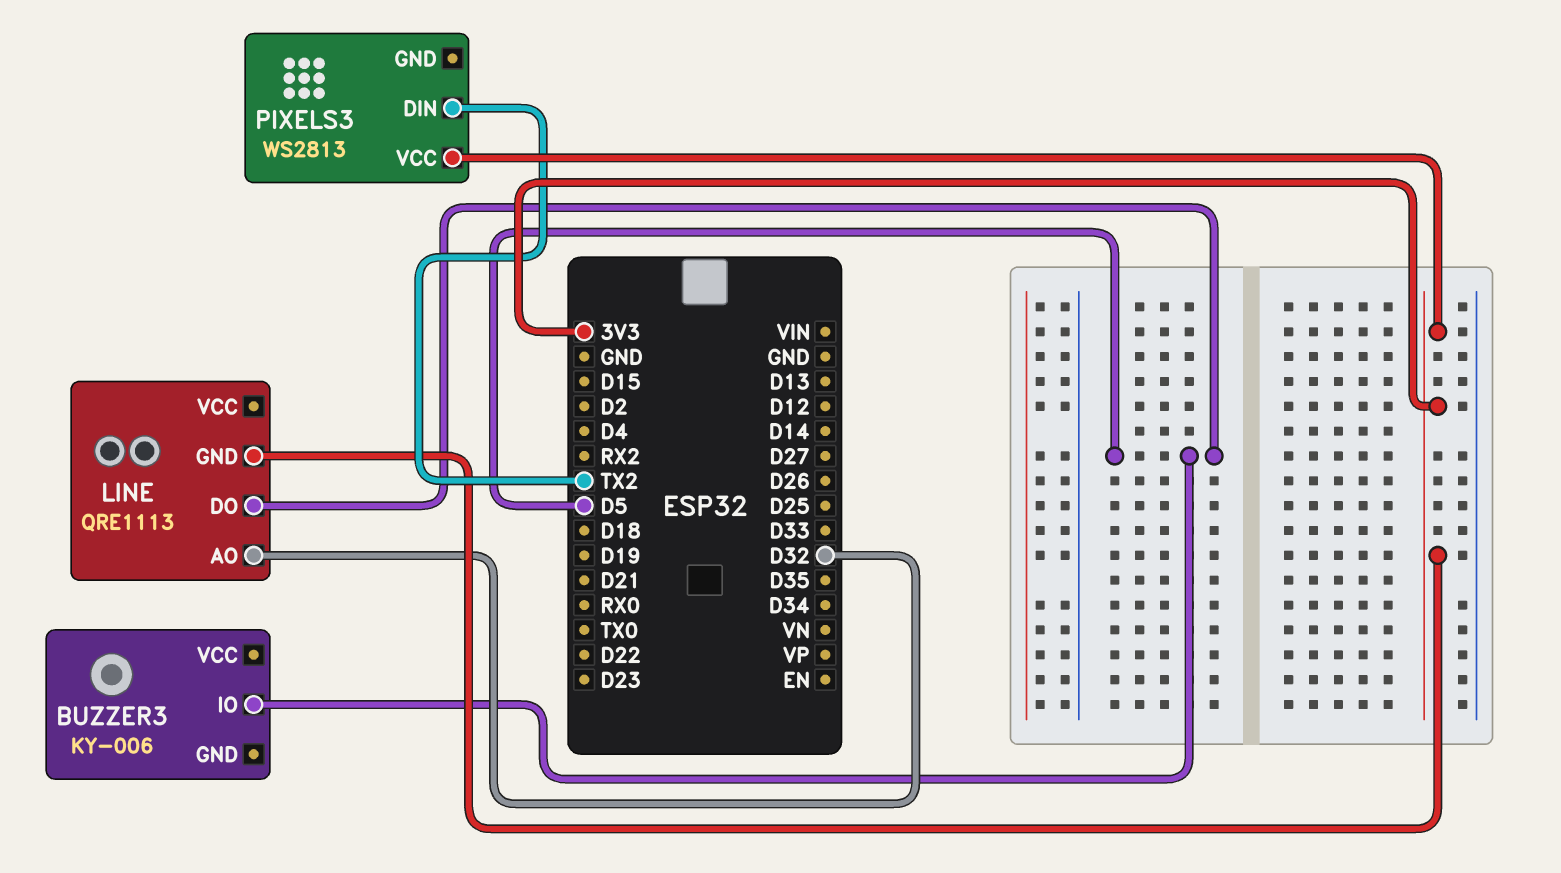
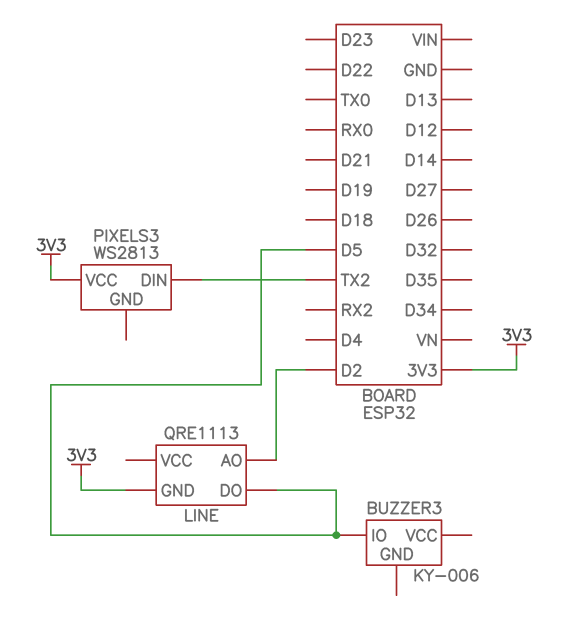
LINE pin AO: D32 -> D2

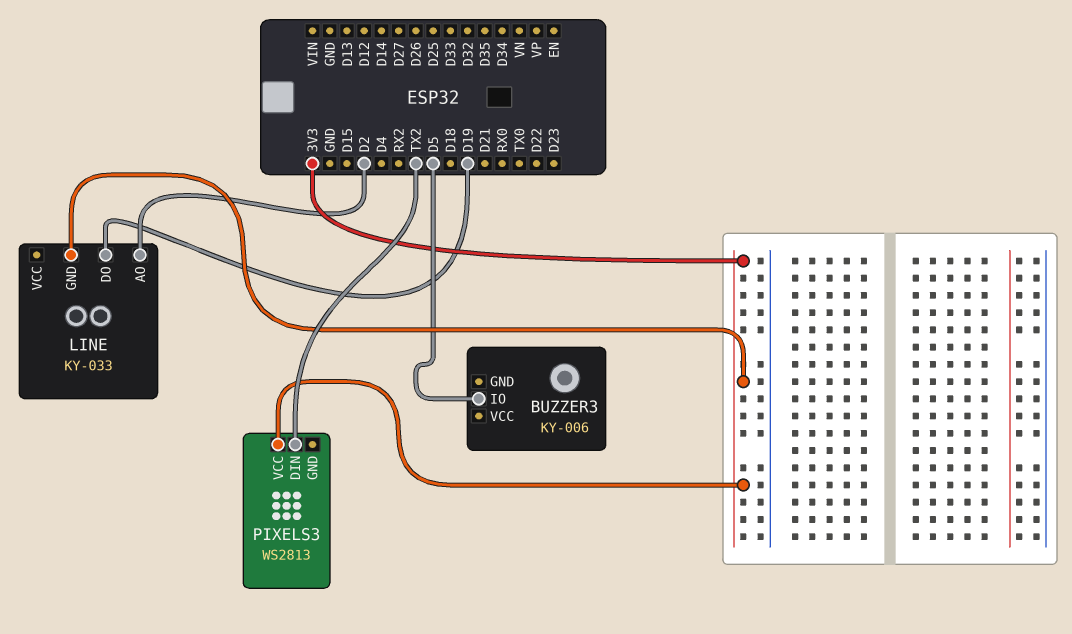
LINE: QRE1113 -> KY-033
LINE pin DO: D5 -> D19

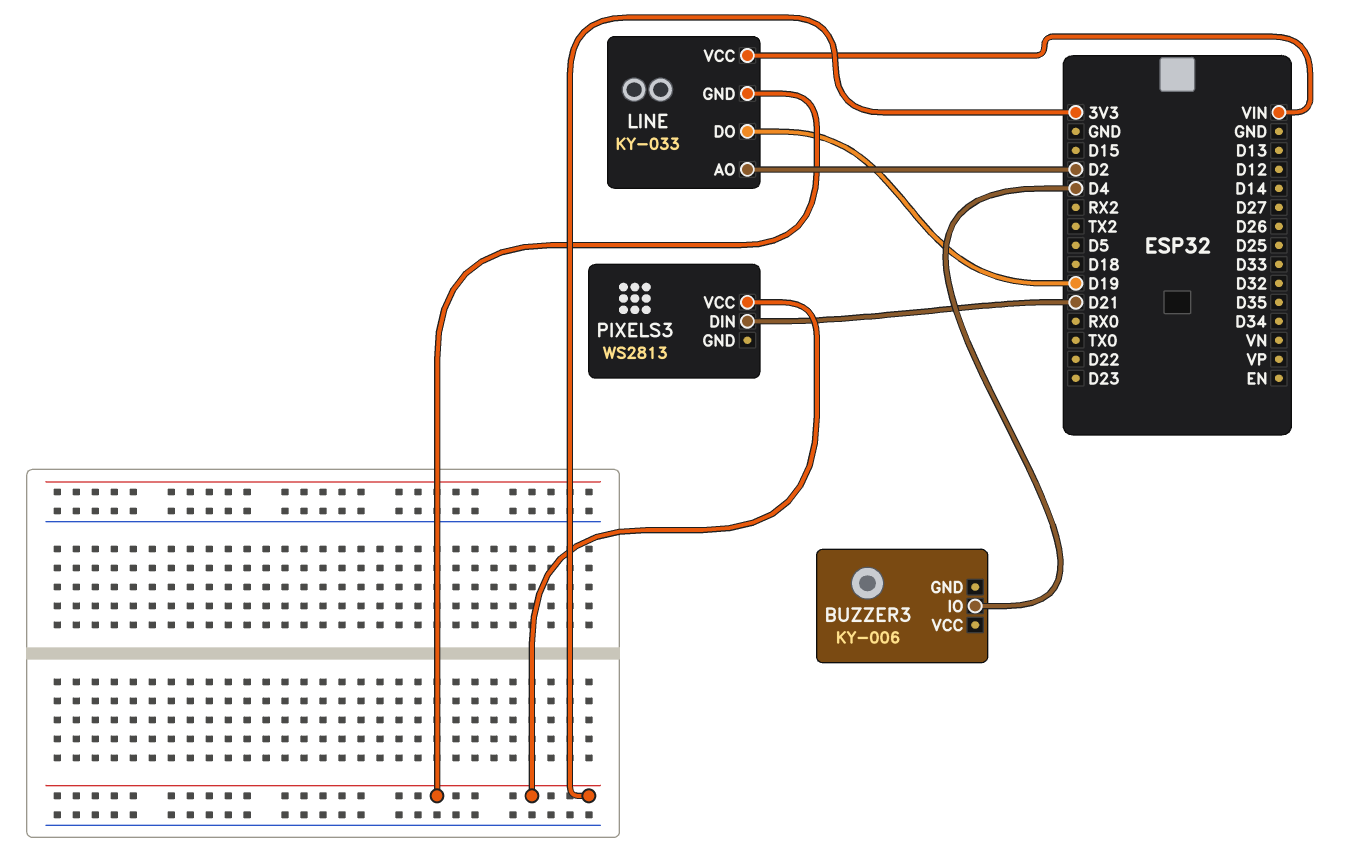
BUZZER3 pin IO: D5 -> D4
LINE pin VCC: none -> VIN
PIXELS3 pin DIN: TX2 -> D21

